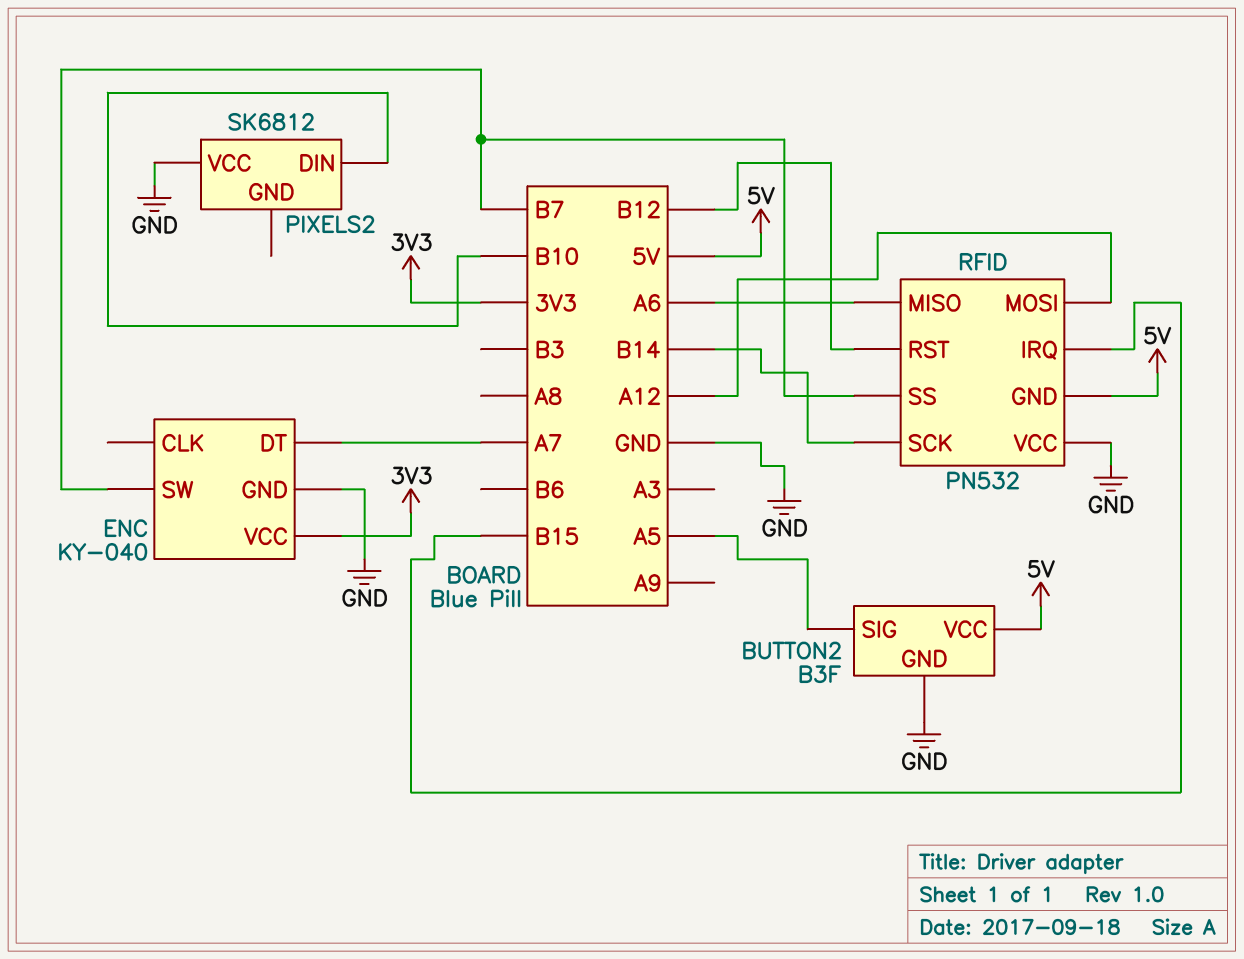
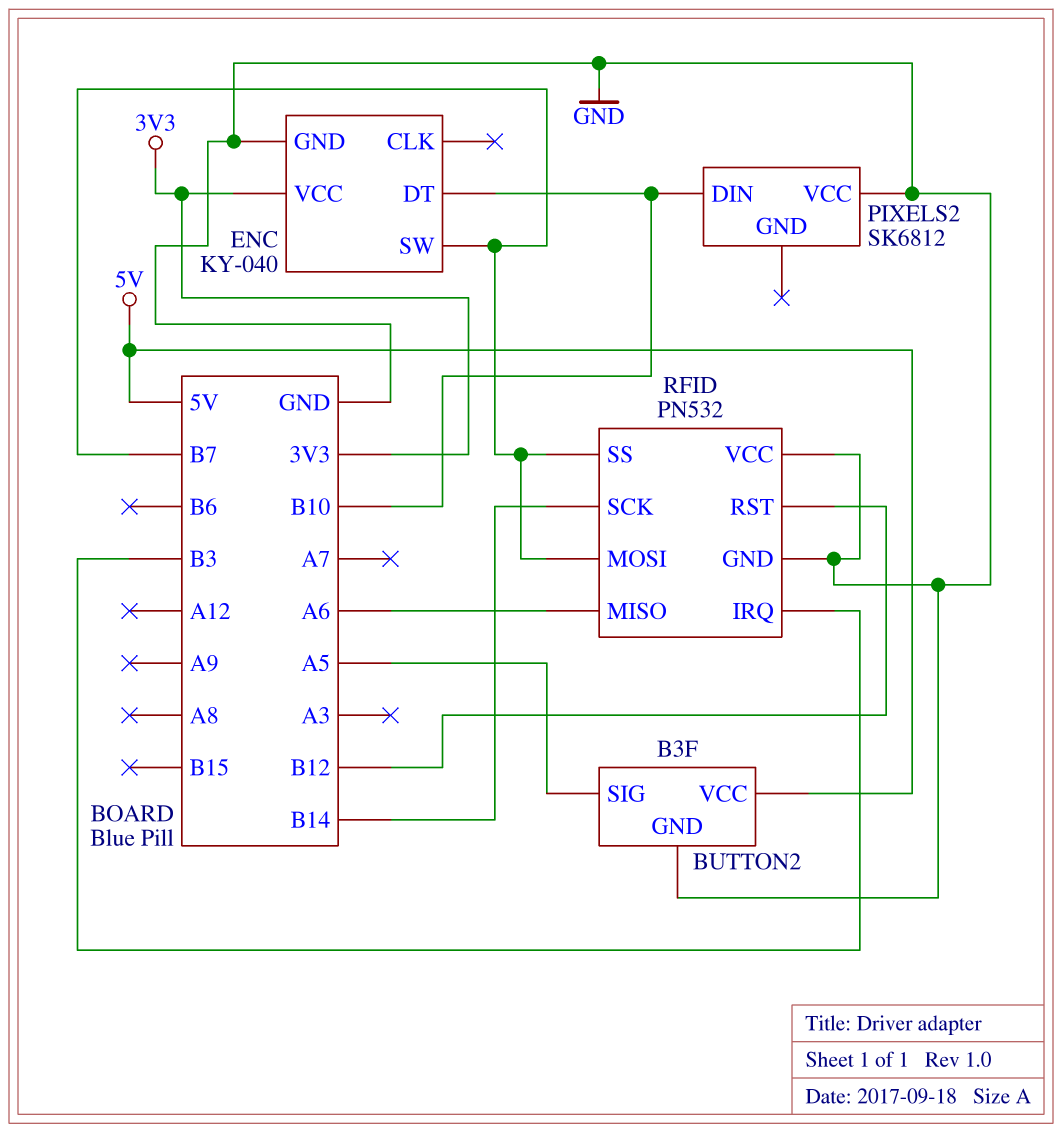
ENC pin DT: A7 -> B10
RFID pin GND: 5V -> GND
RFID pin IRQ: B15 -> B3
RFID pin MOSI: A12 -> B7

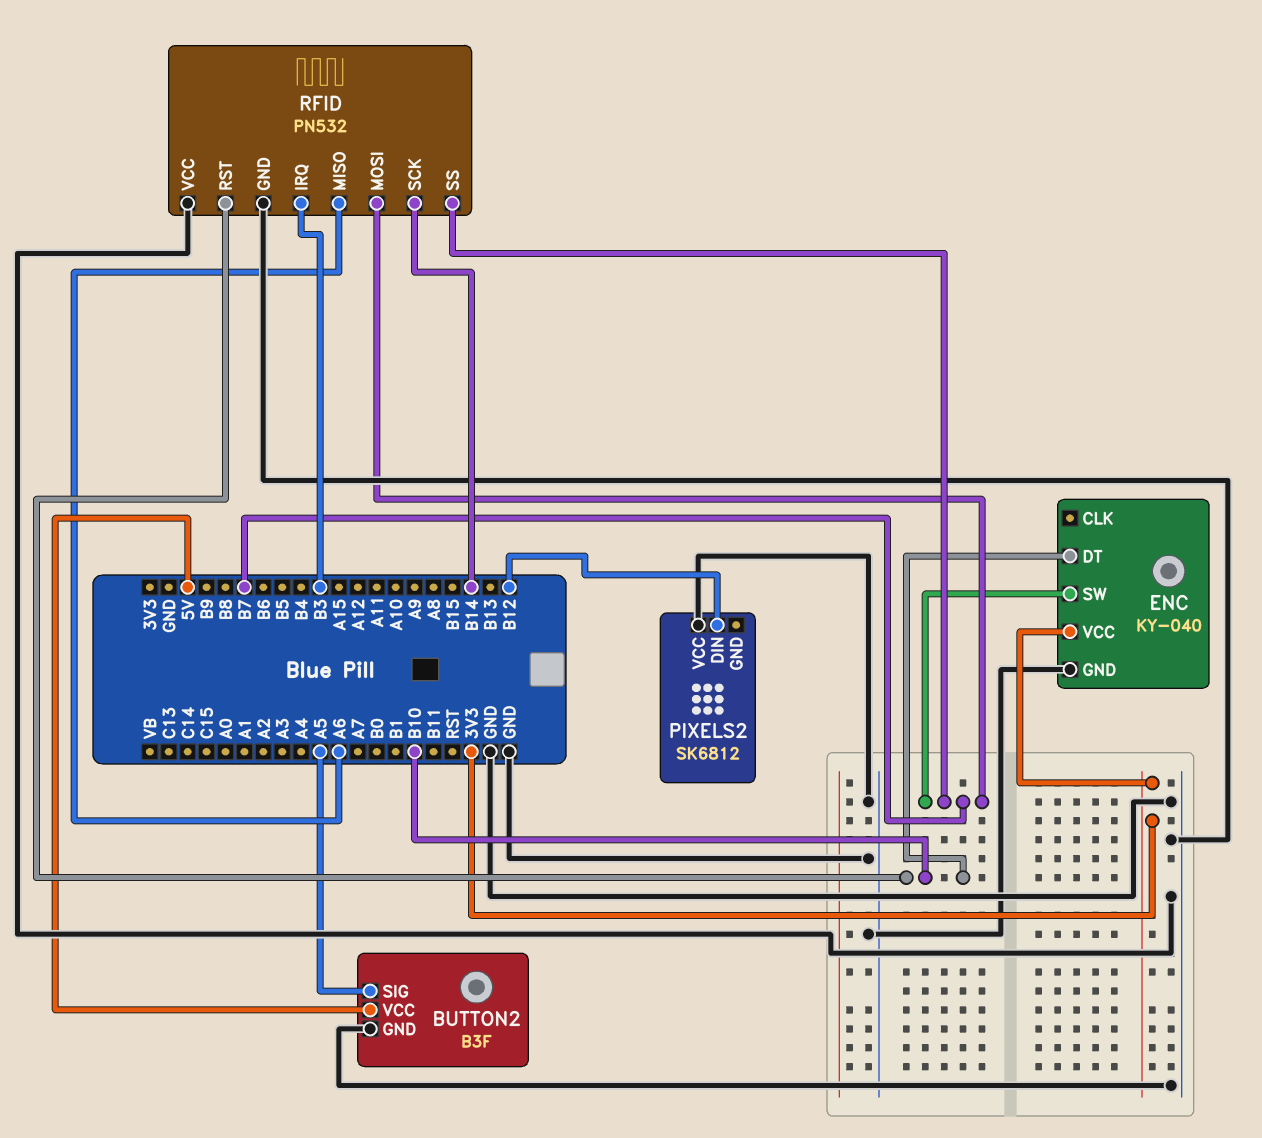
PIXELS2 pin DIN: B10 -> B12
RFID pin RST: B12 -> B10

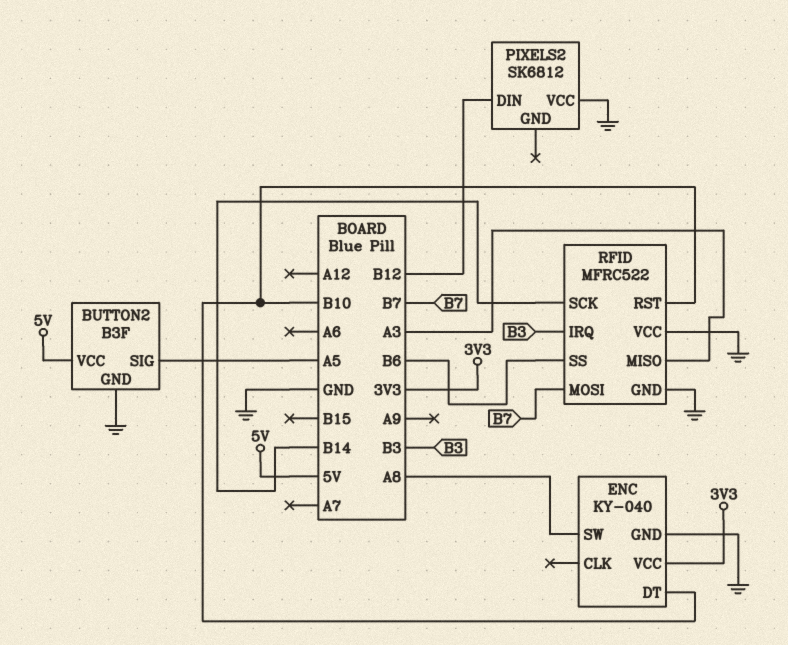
ENC pin SW: B7 -> A8
RFID: PN532 -> MFRC522
RFID pin MISO: A6 -> A3
RFID pin SS: B7 -> B6

